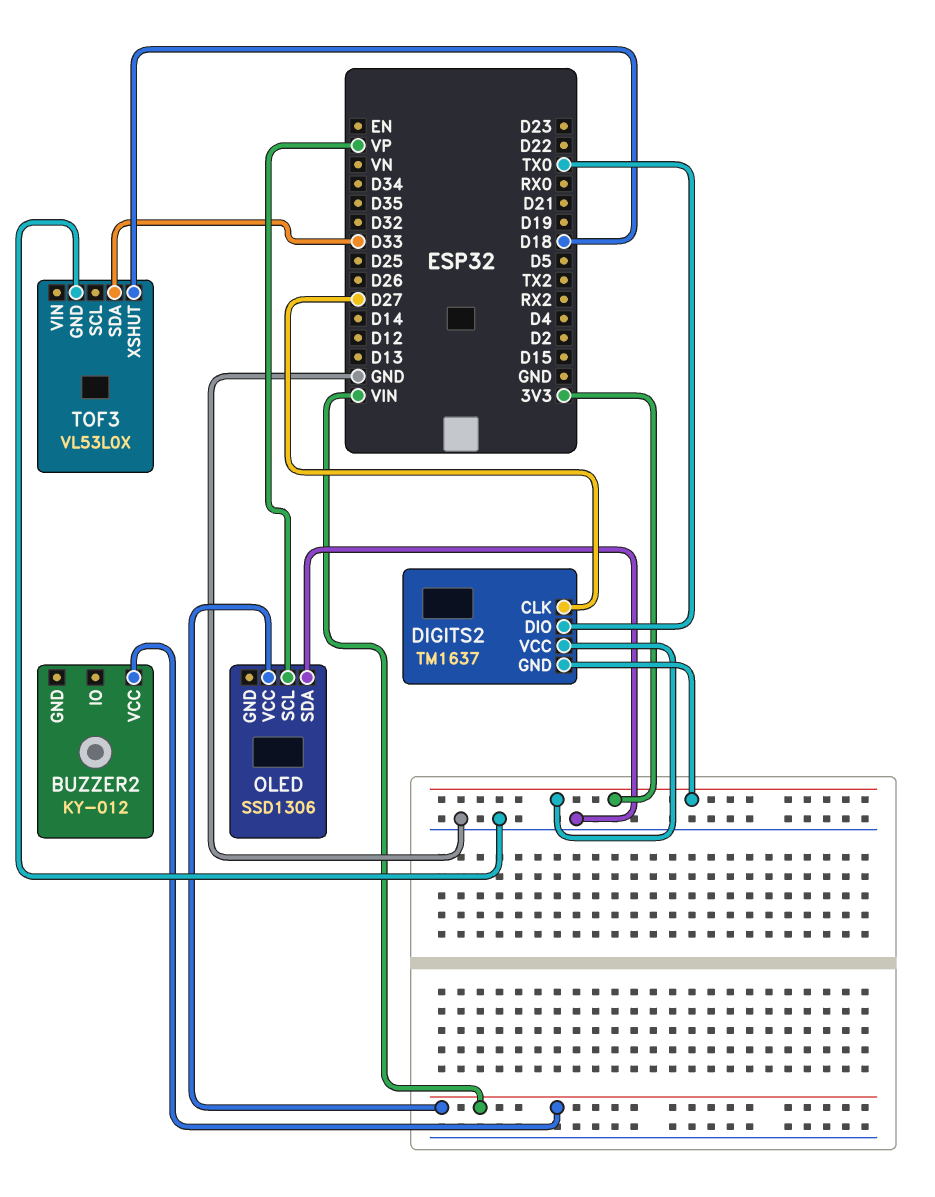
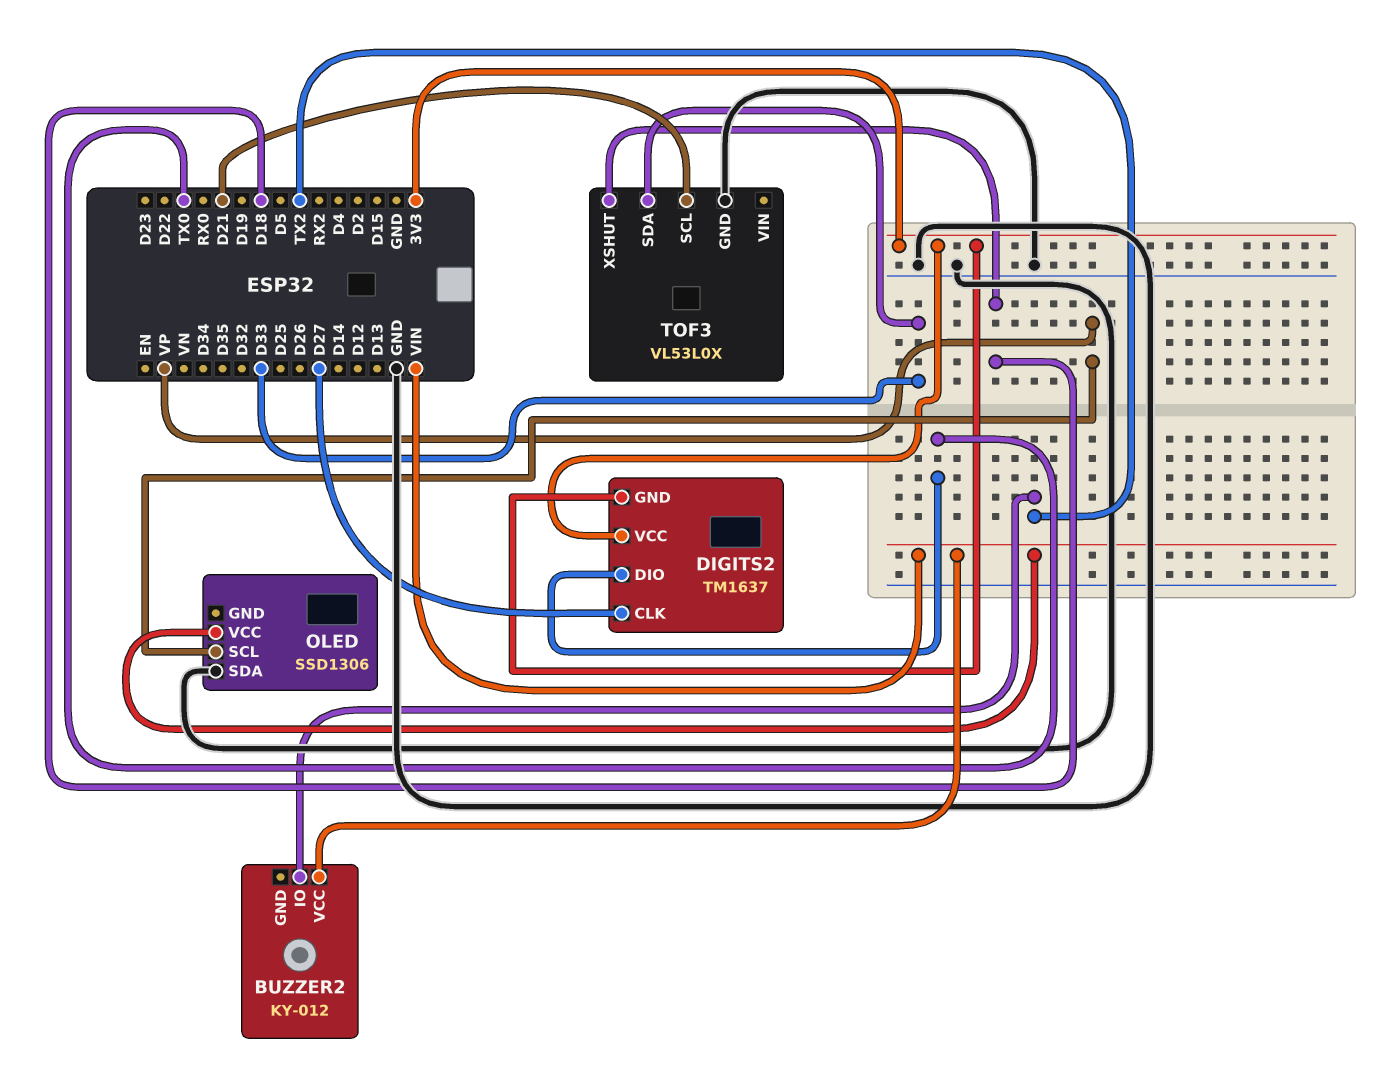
BUZZER2 pin IO: none -> TX2
TOF3 pin SCL: none -> D21

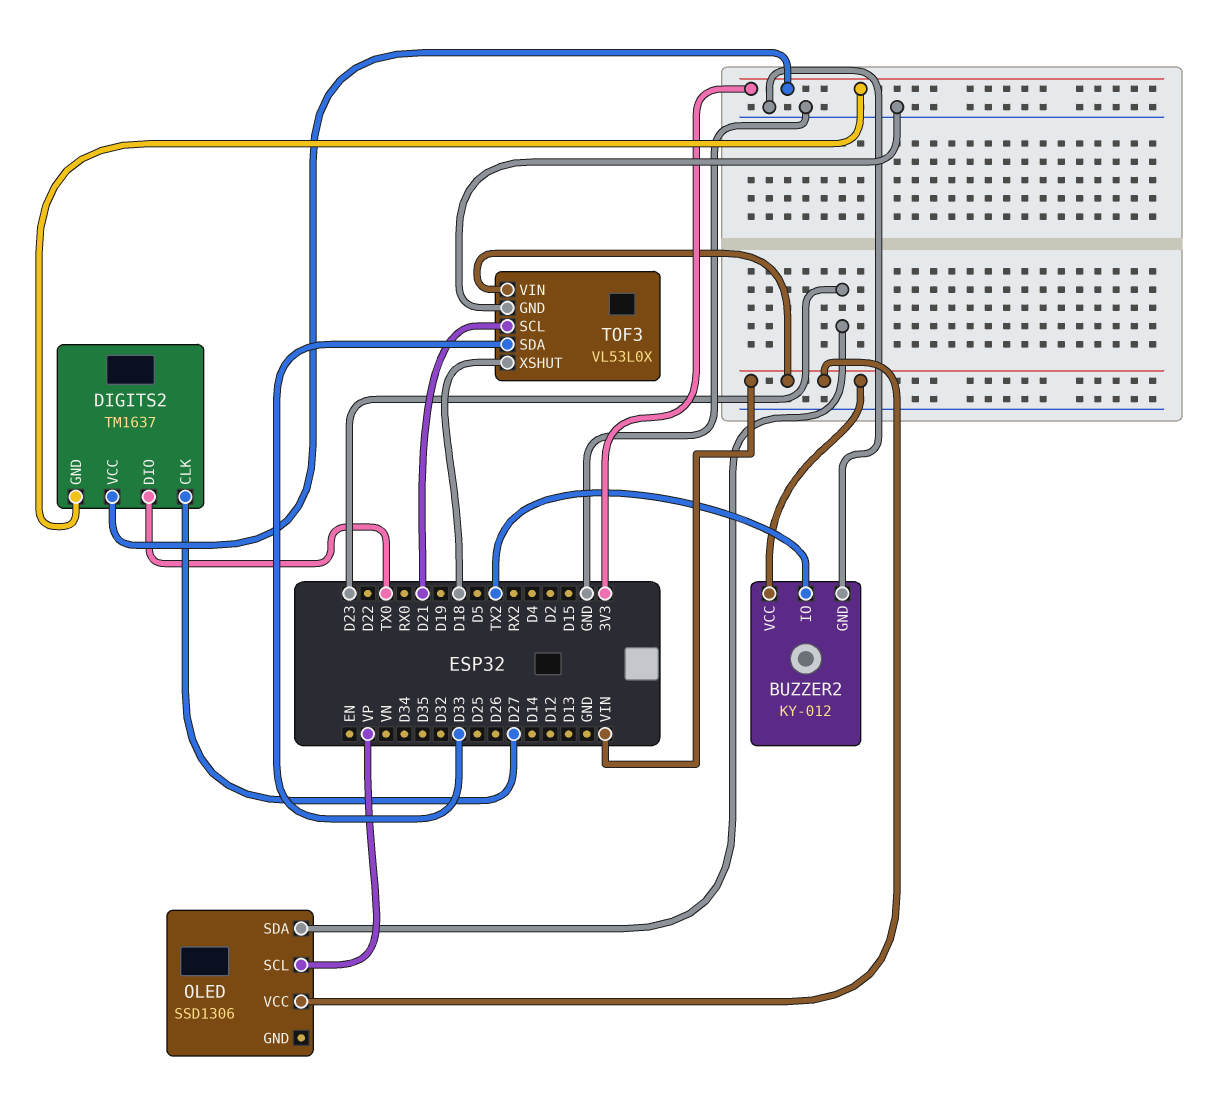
BUZZER2 pin GND: none -> GND
OLED pin SDA: GND -> D23
TOF3 pin VIN: none -> VIN

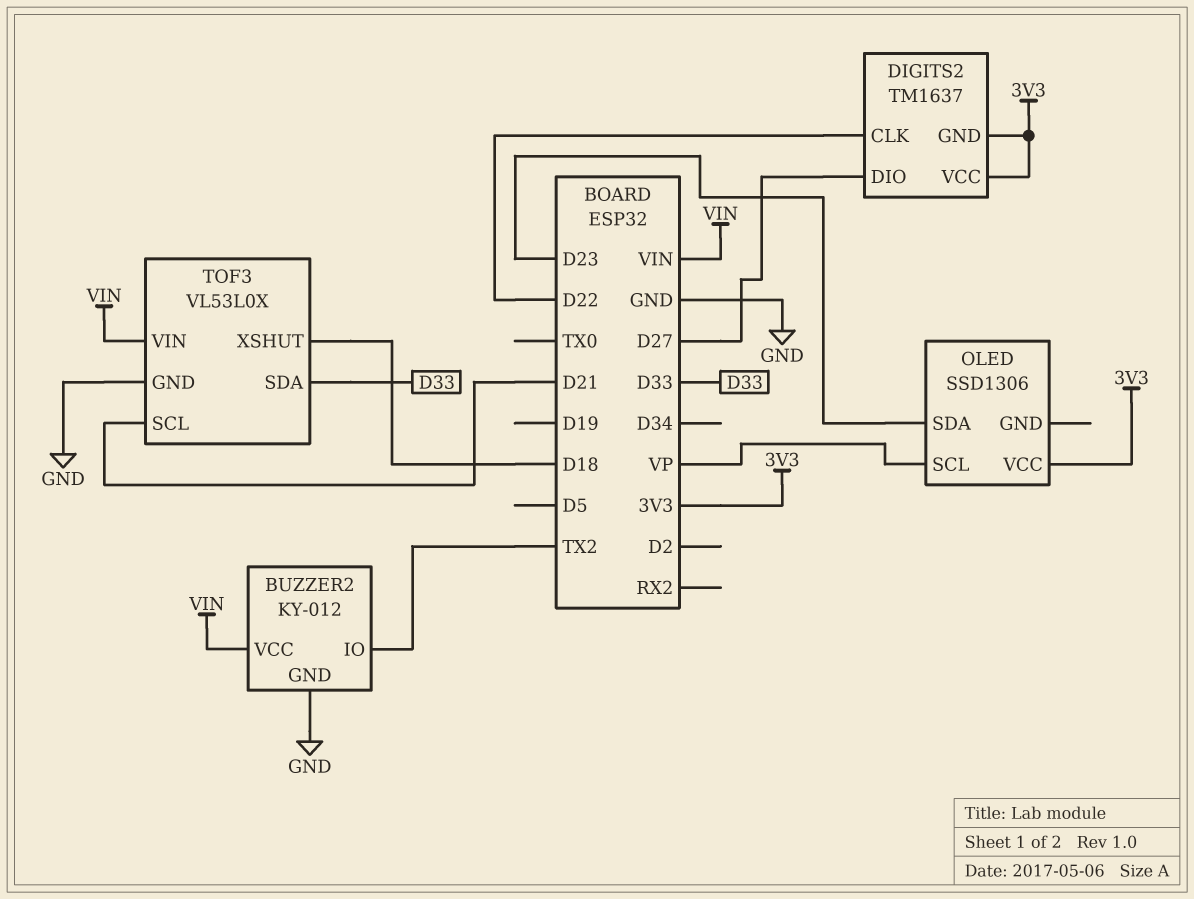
DIGITS2 pin CLK: D27 -> D22
DIGITS2 pin DIO: TX0 -> D27
OLED pin VCC: VIN -> 3V3

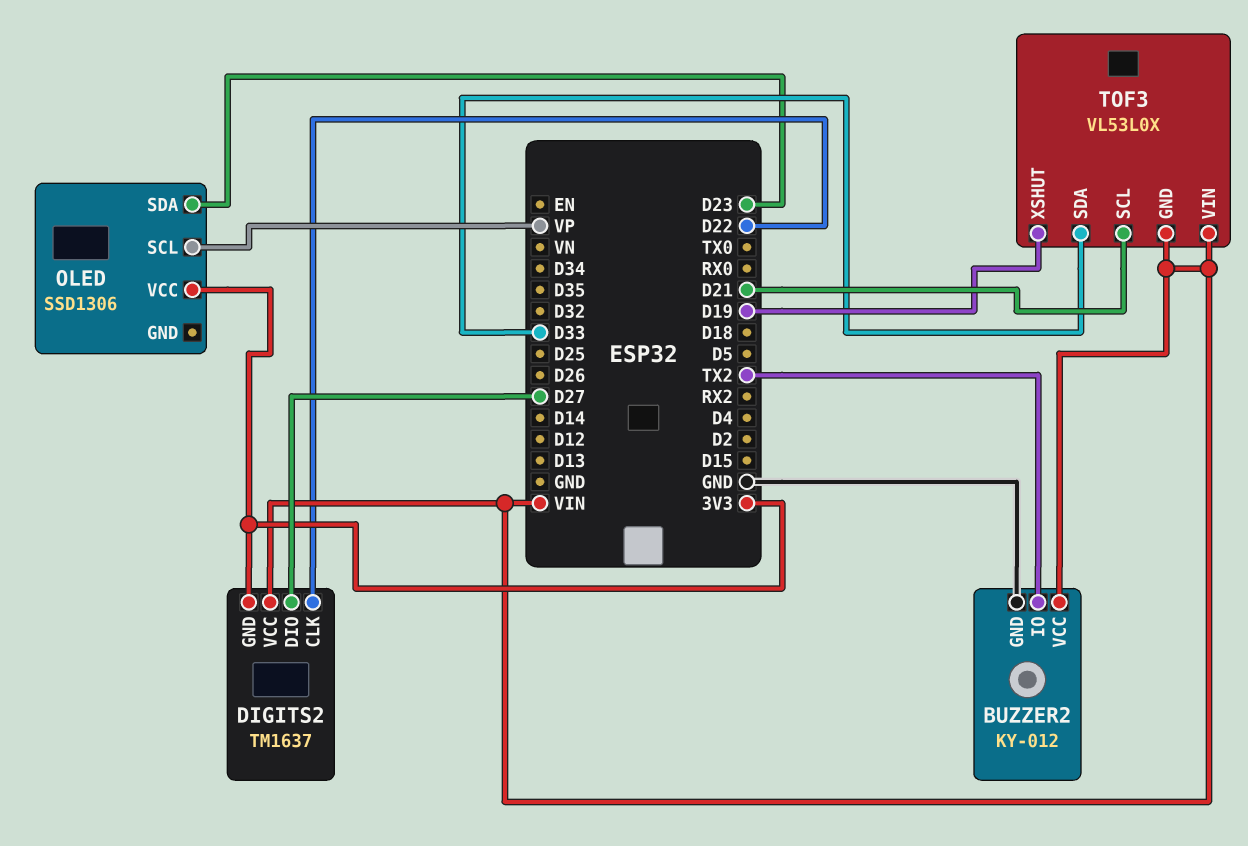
DIGITS2 pin VCC: 3V3 -> VIN
TOF3 pin GND: GND -> VIN
TOF3 pin XSHUT: D18 -> D19

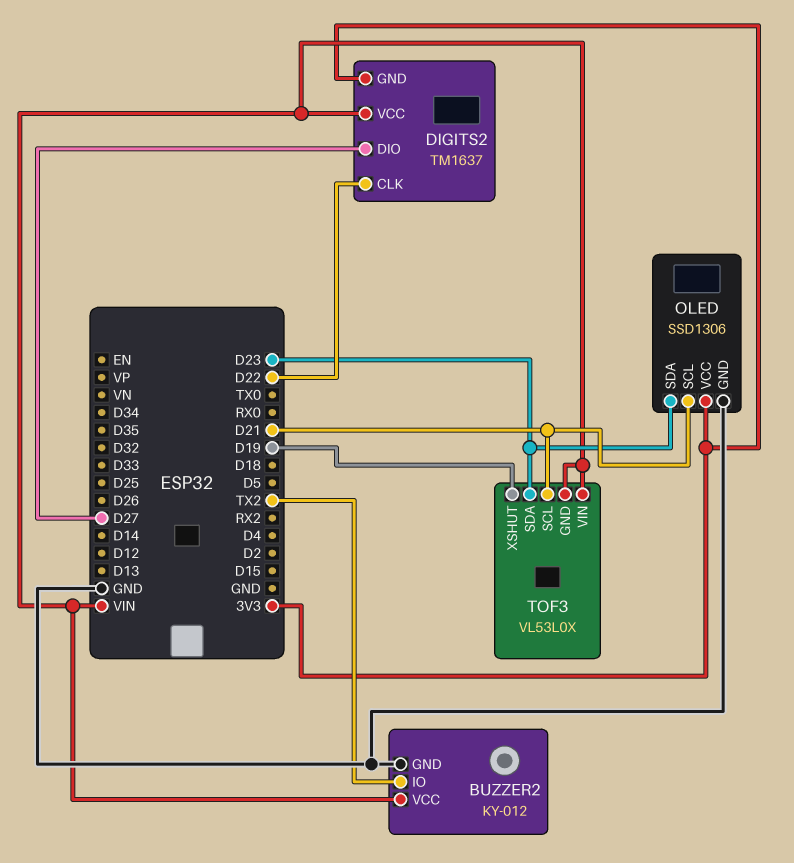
OLED pin GND: none -> GND
OLED pin SCL: VP -> D21
TOF3 pin SDA: D33 -> D23

